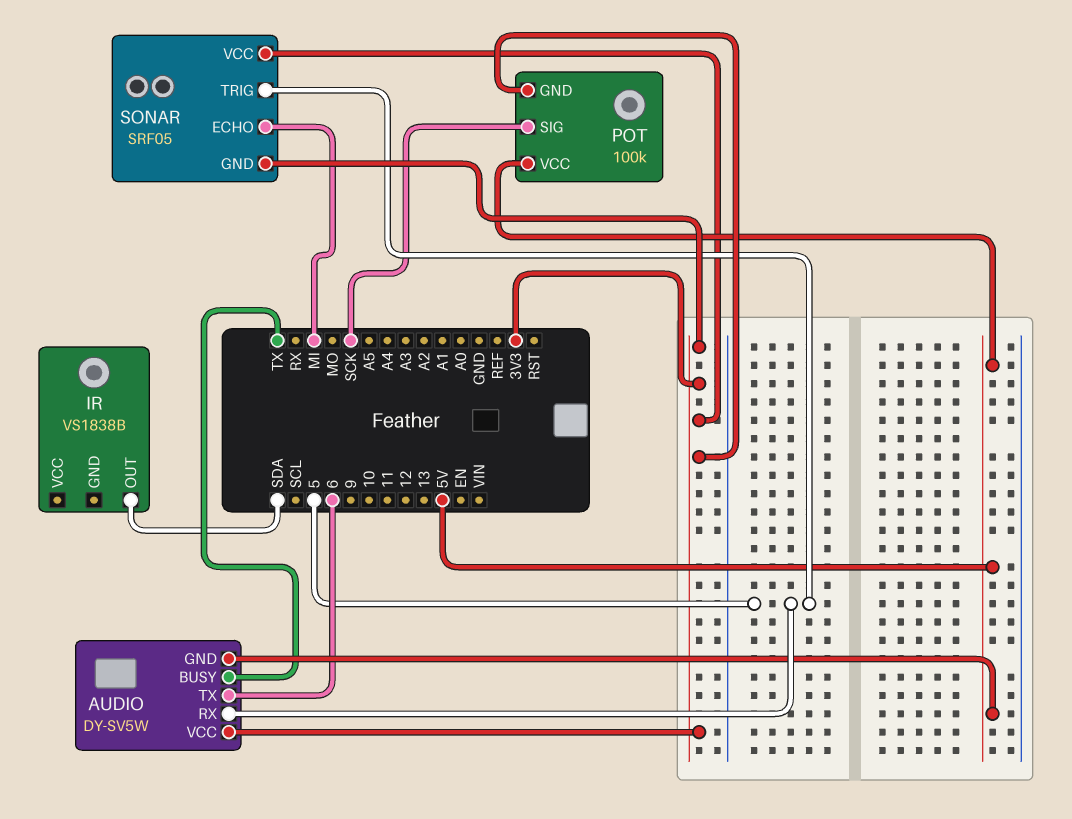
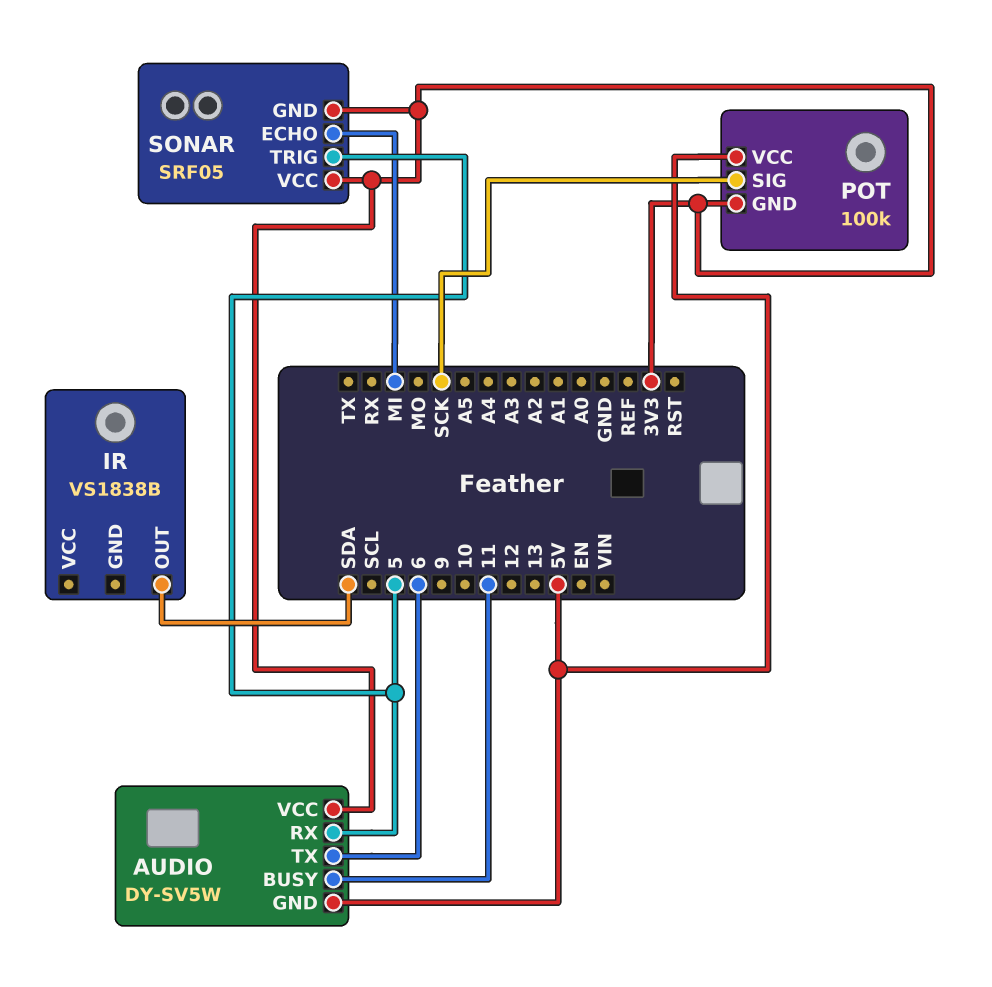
AUDIO pin BUSY: TX -> 11

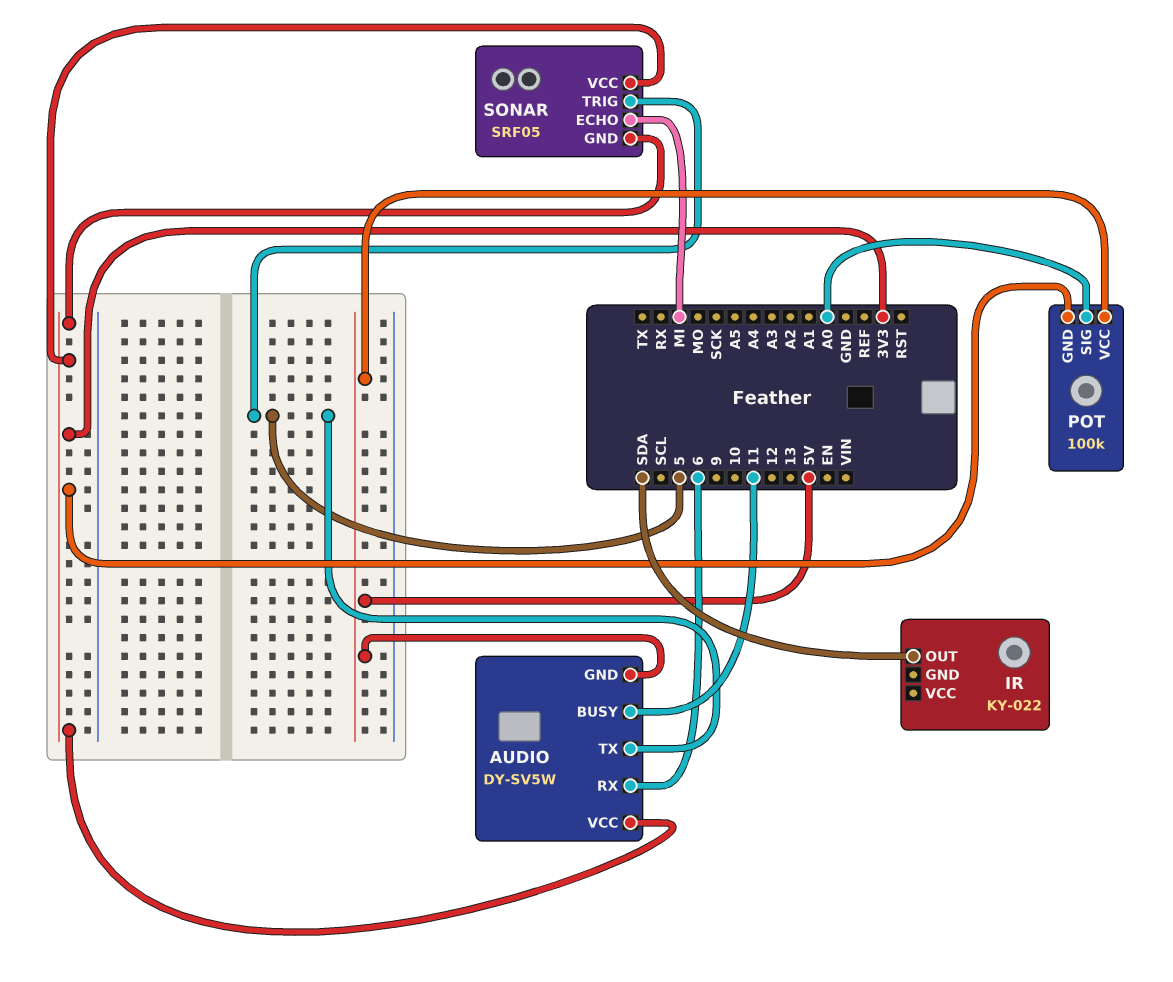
AUDIO pin RX: 5 -> 6
AUDIO pin TX: 6 -> 5
IR: VS1838B -> KY-022
POT pin SIG: SCK -> A0

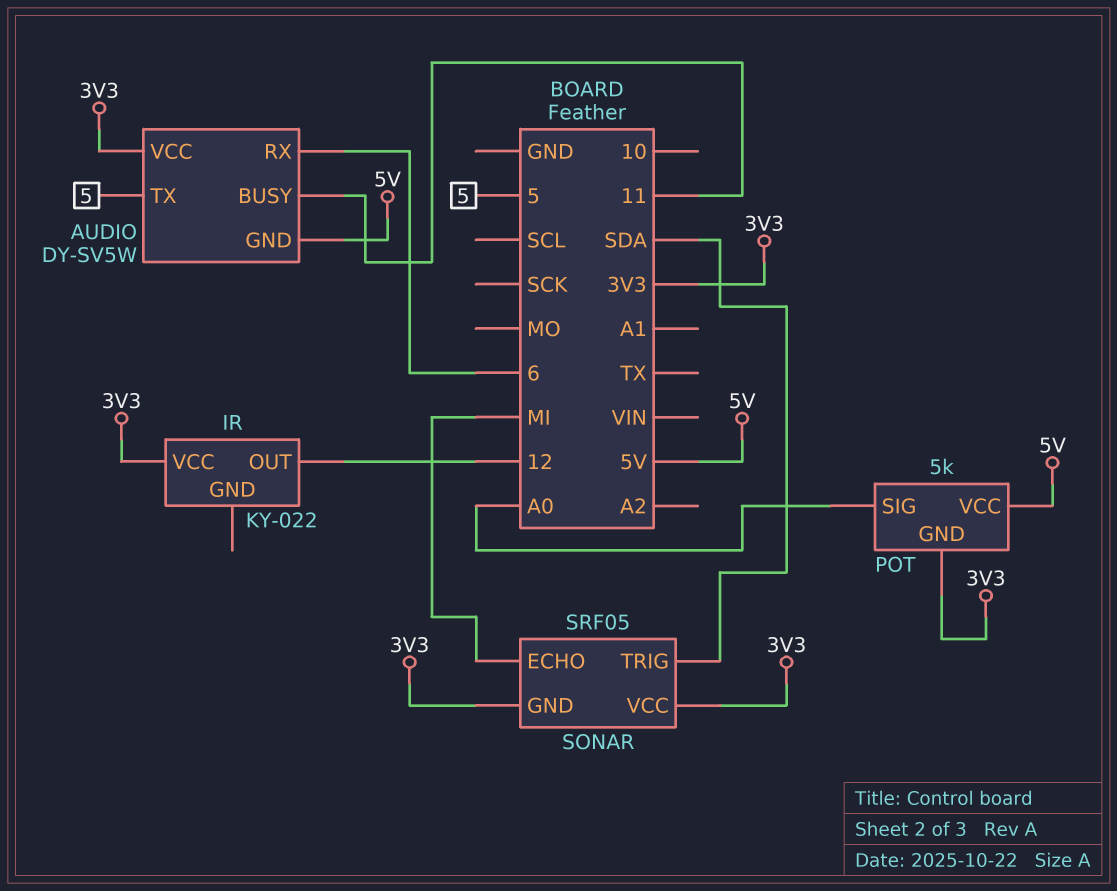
IR pin OUT: SDA -> 12
IR pin VCC: none -> 3V3
POT: 100k -> 5k
SONAR pin TRIG: 5 -> SDA

